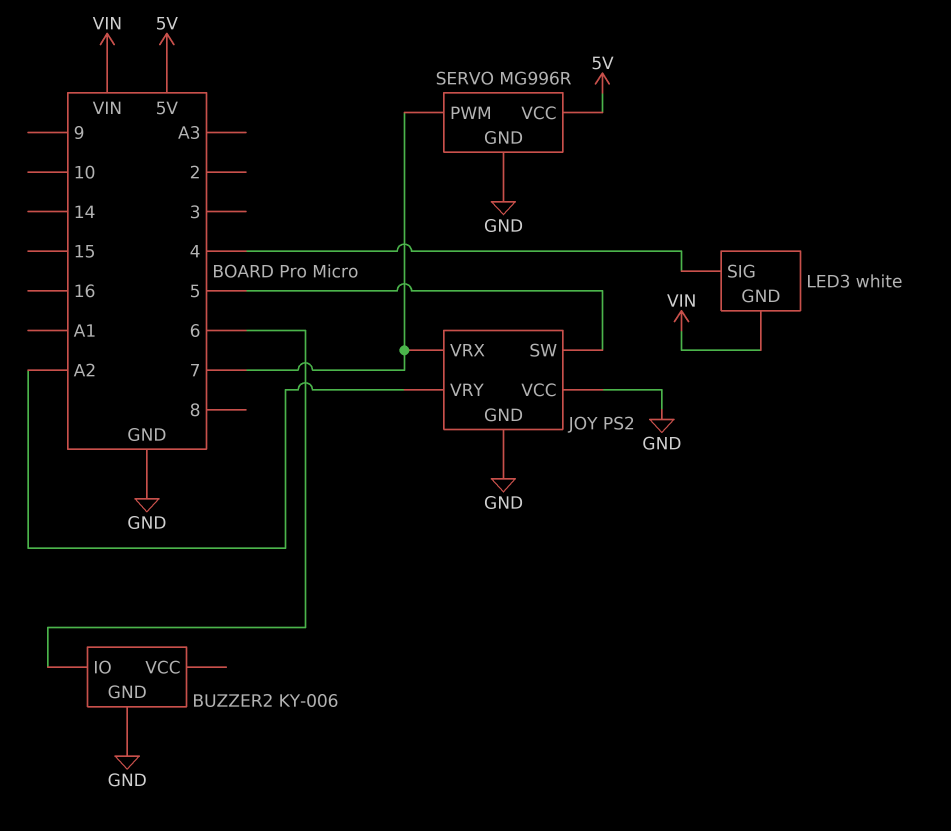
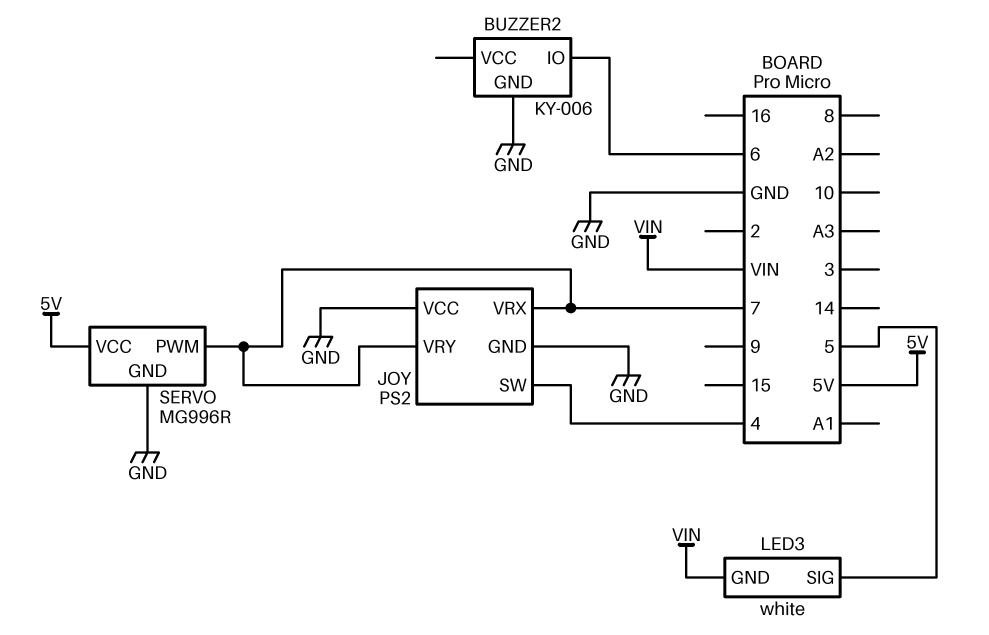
JOY pin SW: 5 -> 4
JOY pin VRY: A2 -> 7
LED3 pin SIG: 4 -> 5

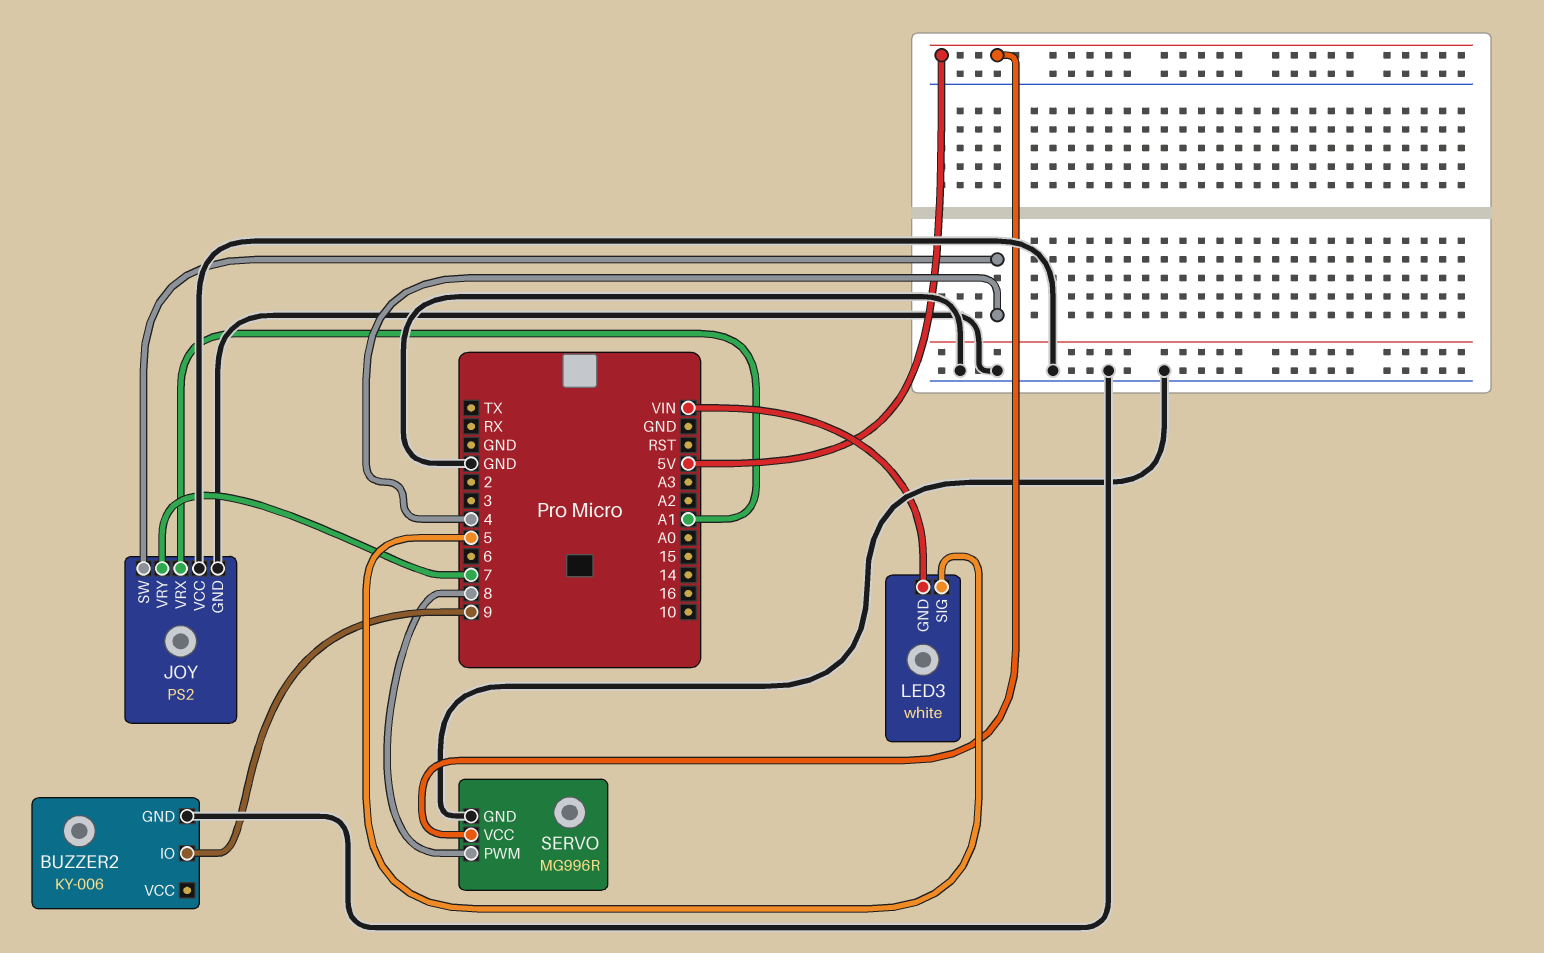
BUZZER2 pin IO: 6 -> 9
JOY pin VRX: 7 -> A1
SERVO pin PWM: 7 -> 8

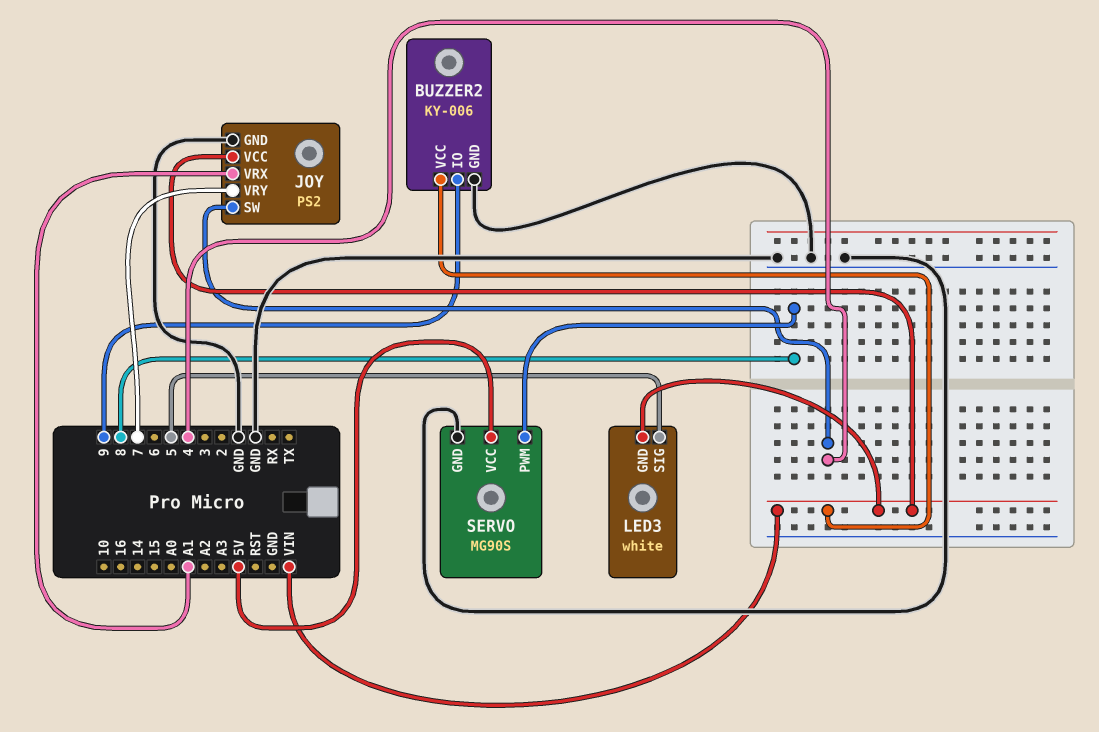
BUZZER2 pin VCC: none -> VIN
JOY pin VCC: GND -> VIN
SERVO: MG996R -> MG90S

